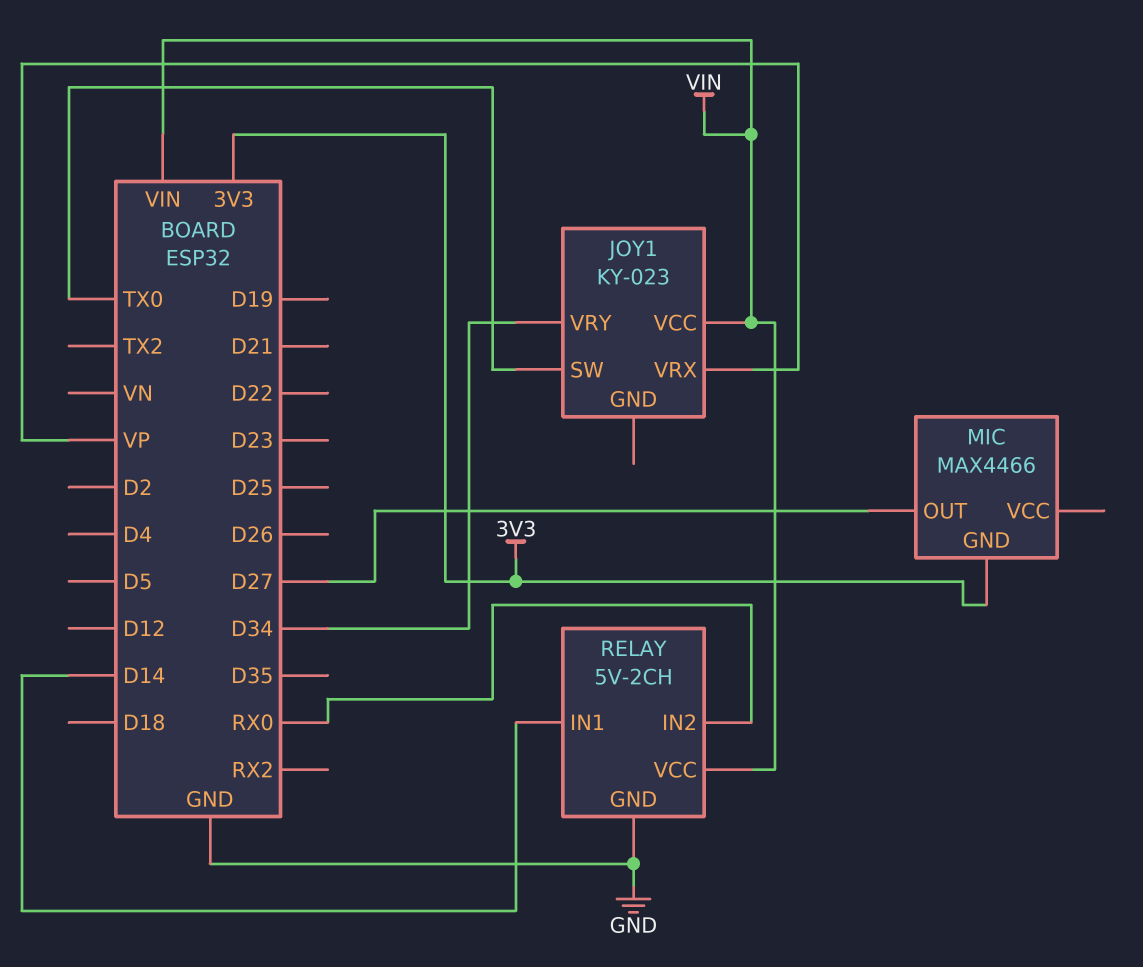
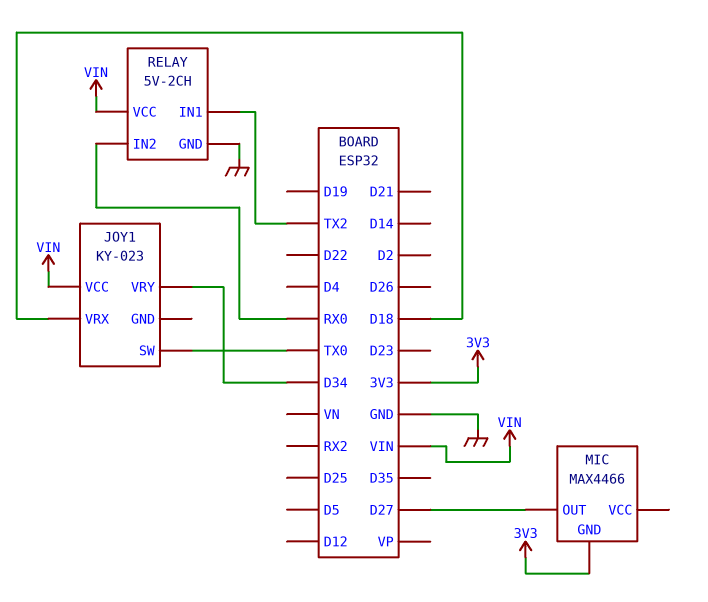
JOY1 pin VRX: VP -> D18
RELAY pin IN1: D14 -> TX2

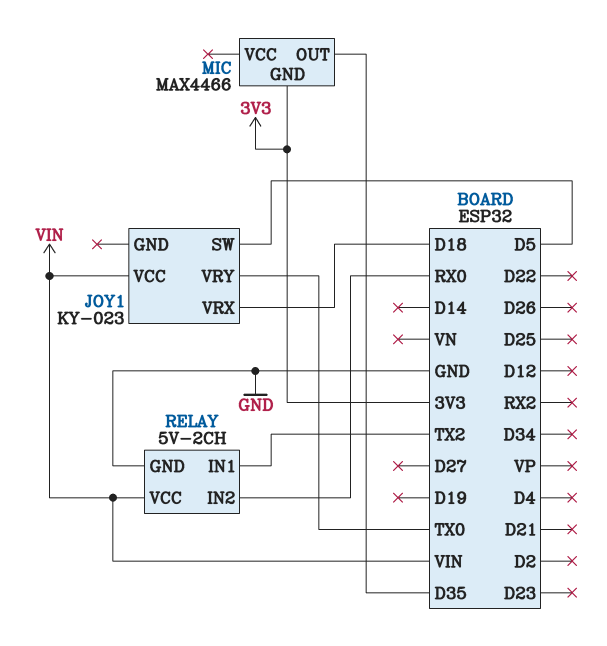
JOY1 pin SW: TX0 -> D5
JOY1 pin VRY: D34 -> TX0
MIC pin OUT: D27 -> D35

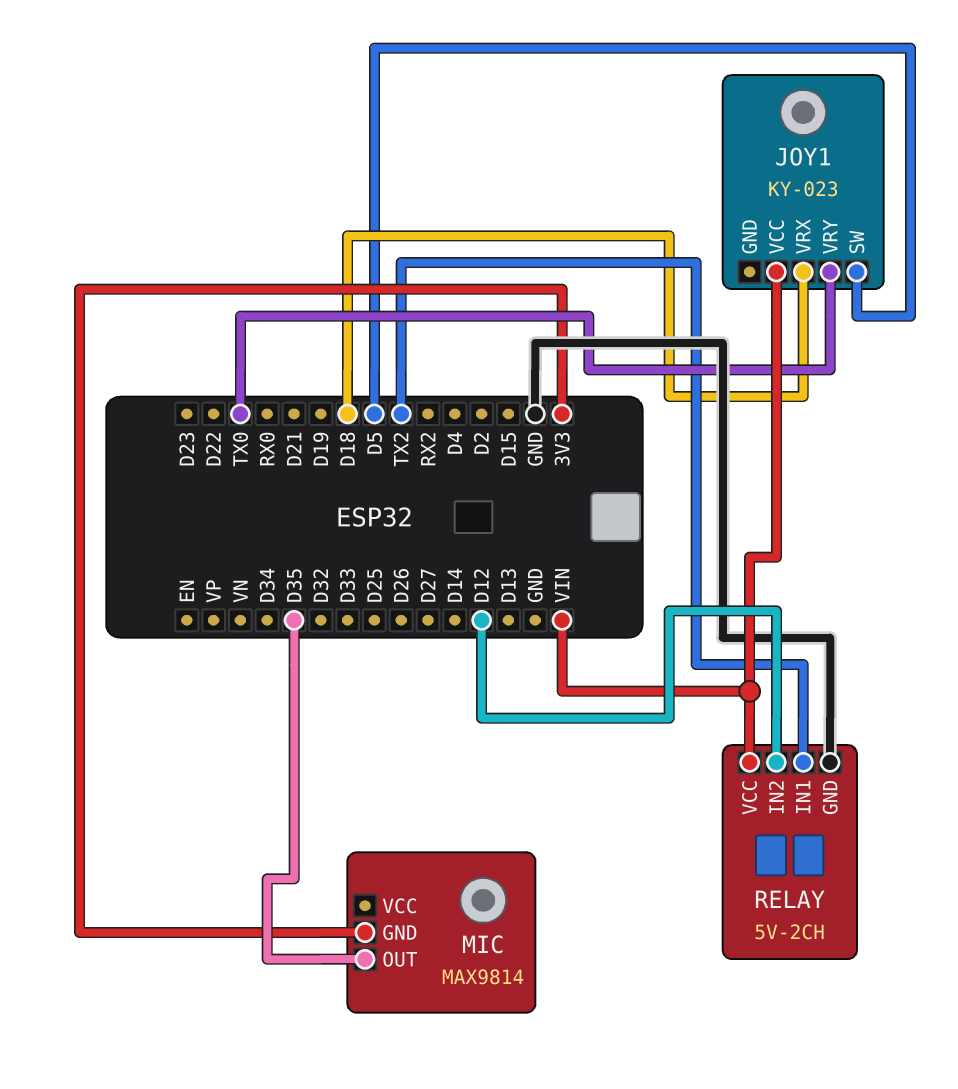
MIC: MAX4466 -> MAX9814
RELAY pin IN2: RX0 -> D12

